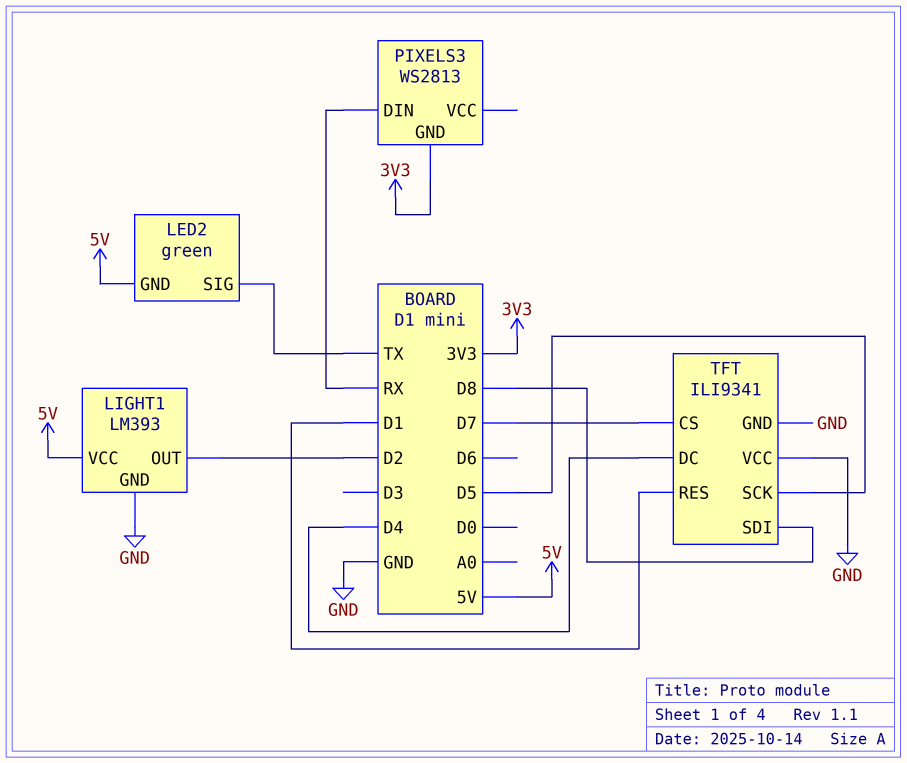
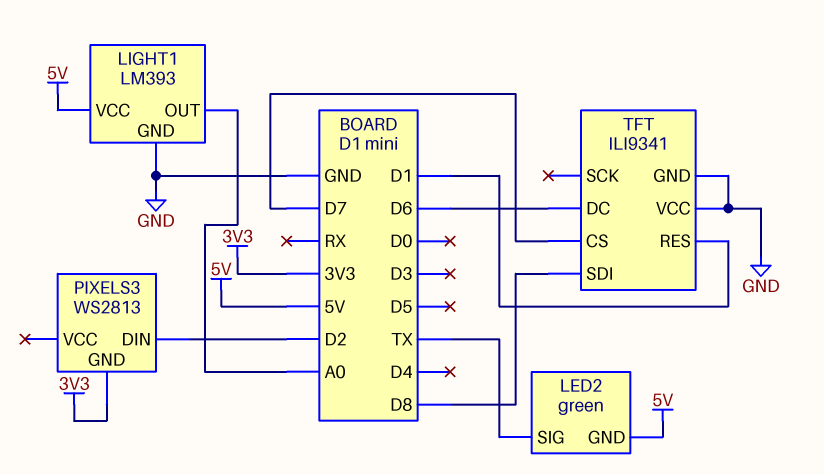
LIGHT1 pin OUT: D2 -> A0
PIXELS3 pin DIN: RX -> D2
TFT pin DC: D4 -> D6
TFT pin SCK: D5 -> none

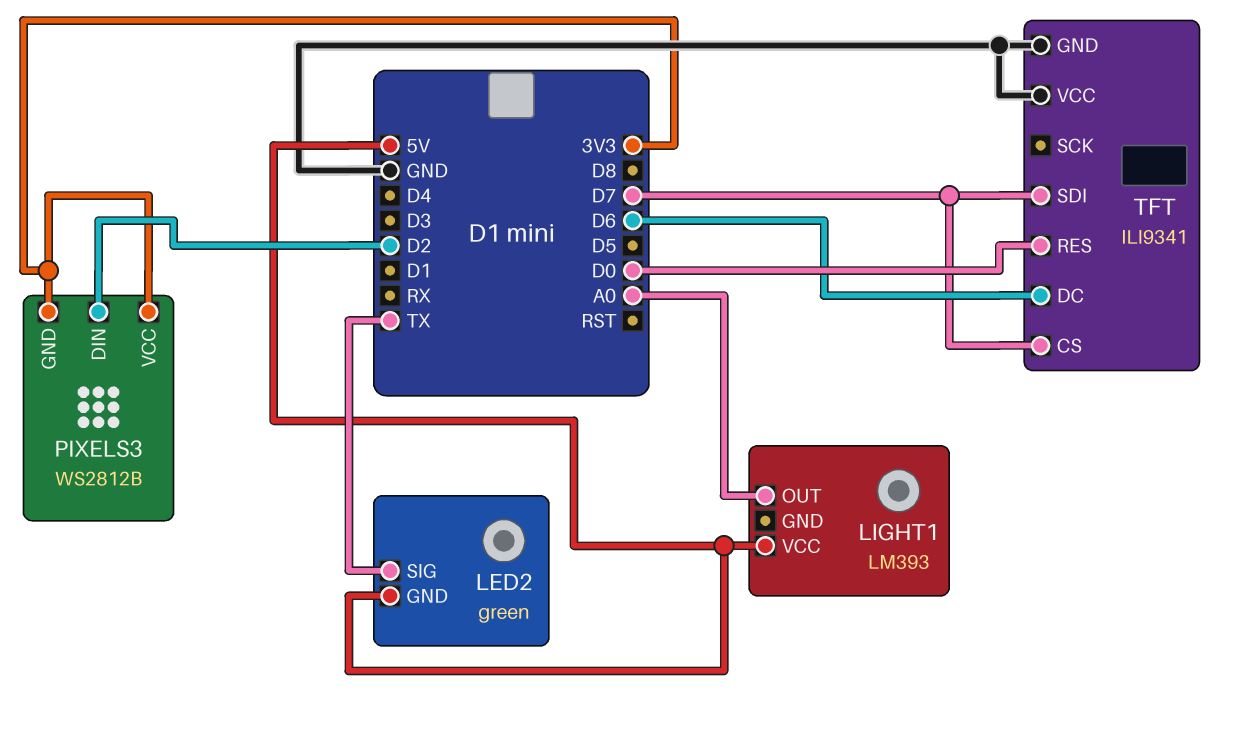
LIGHT1 pin GND: GND -> none
PIXELS3: WS2813 -> WS2812B
PIXELS3 pin VCC: none -> 3V3
TFT pin RES: D1 -> D0
TFT pin SDI: D8 -> D7

